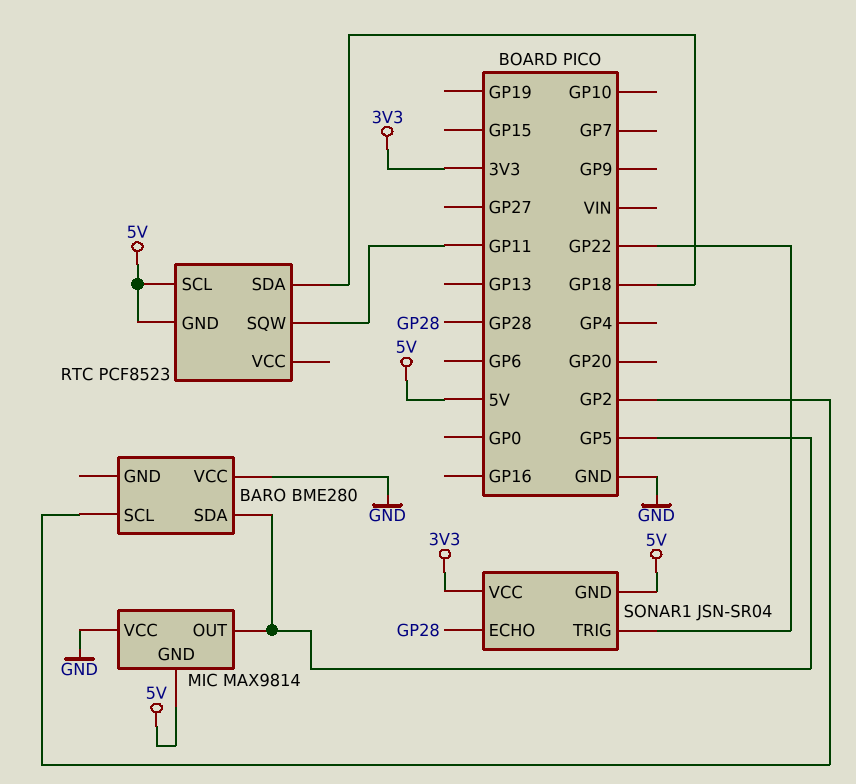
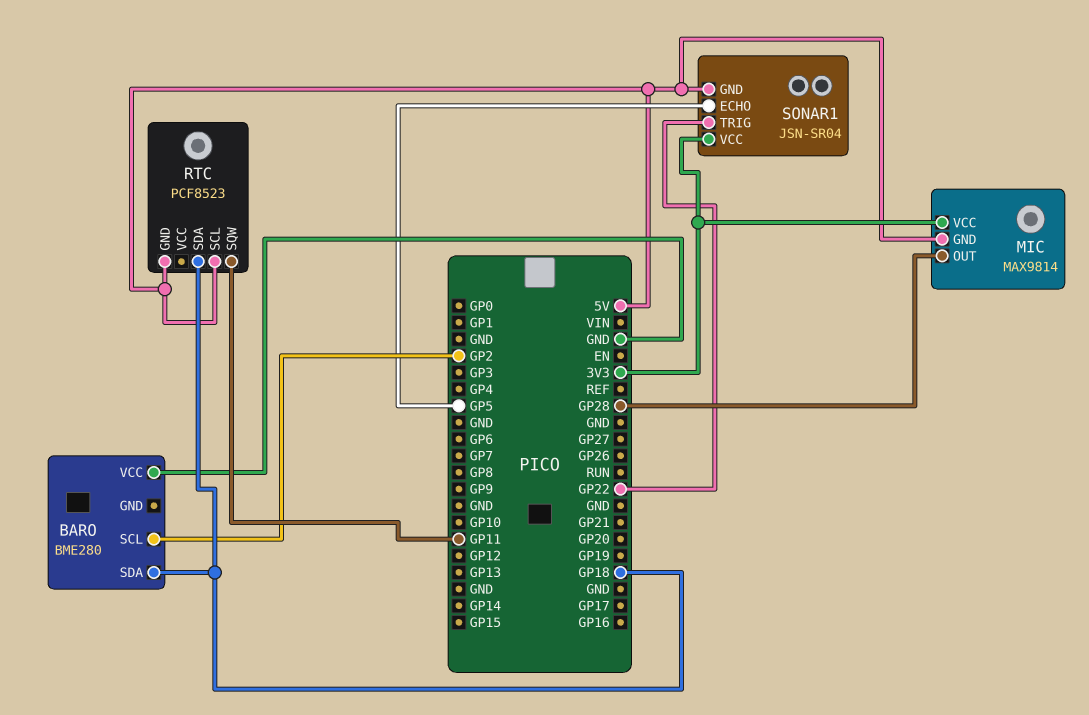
BARO pin SDA: GP5 -> GP18
MIC pin OUT: GP5 -> GP28
MIC pin VCC: GND -> 3V3
SONAR1 pin ECHO: GP28 -> GP5

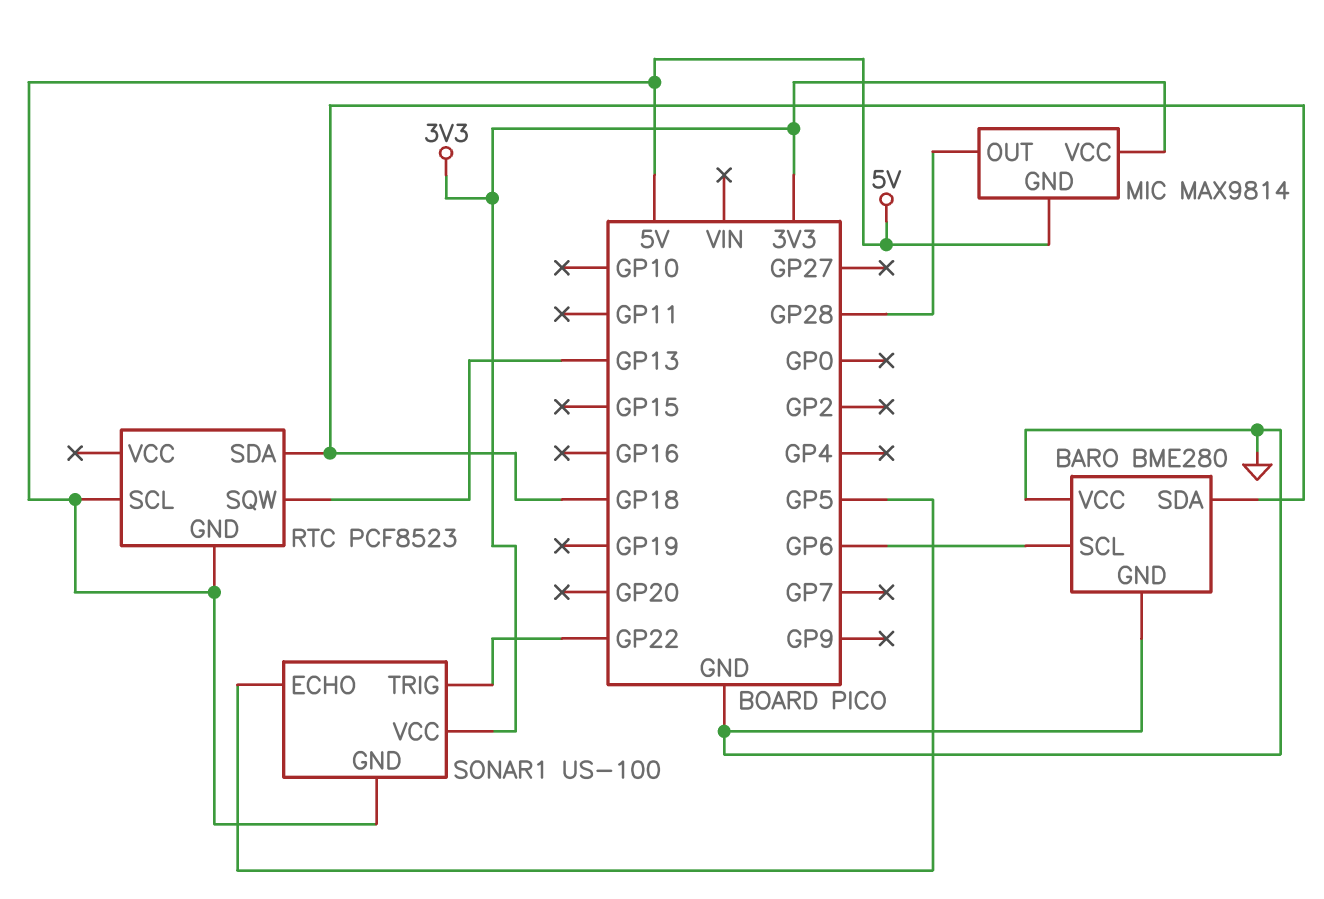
BARO pin GND: none -> GND
BARO pin SCL: GP2 -> GP6
RTC pin SQW: GP11 -> GP13
SONAR1: JSN-SR04 -> US-100

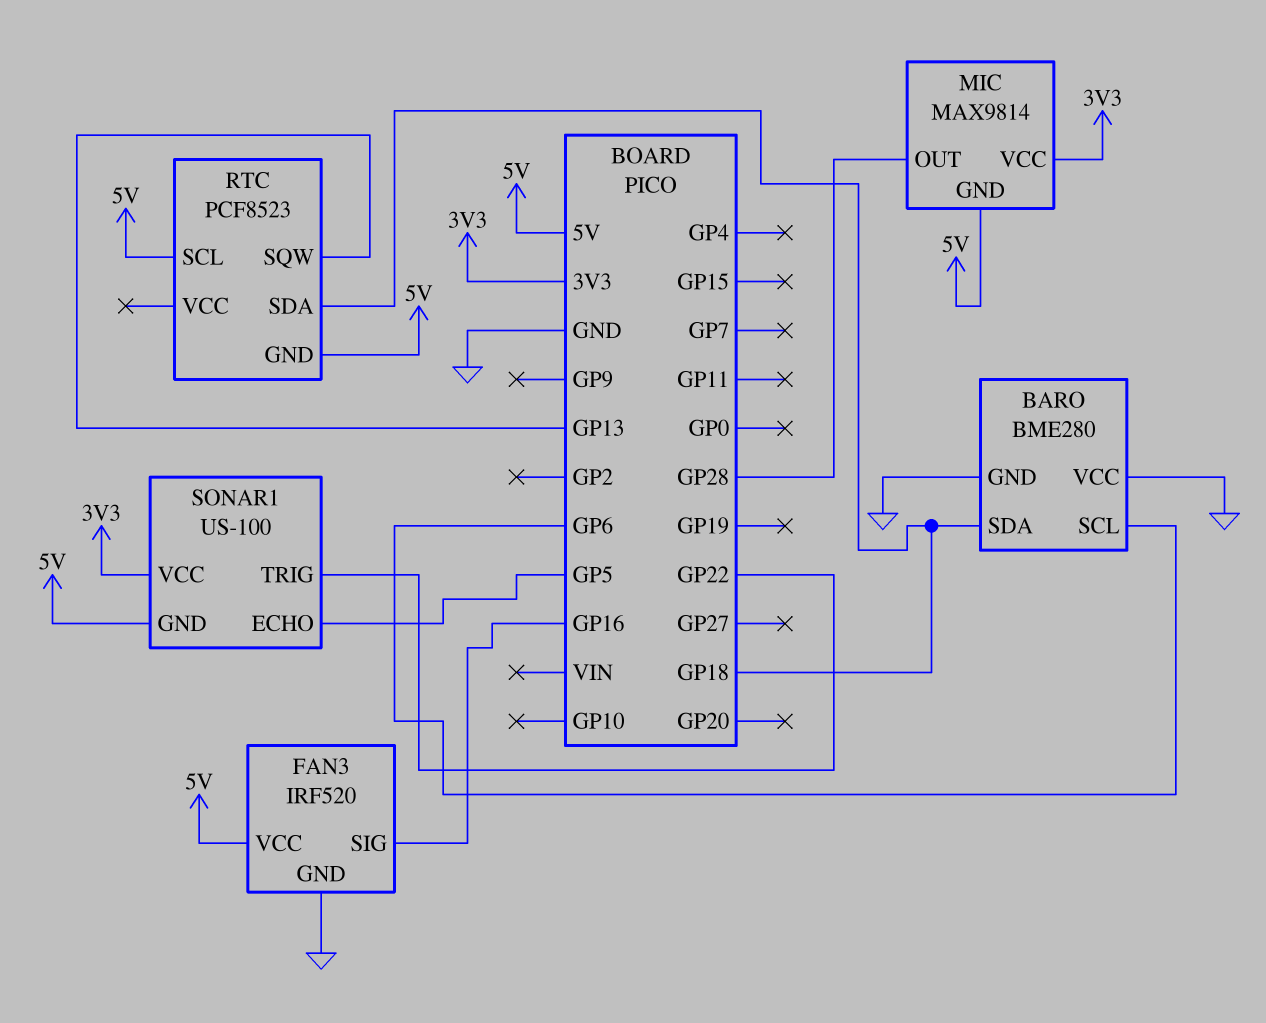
FAN3: none -> IRF520
FAN3 pin GND: none -> GND
FAN3 pin SIG: none -> GP16
FAN3 pin VCC: none -> 5V

